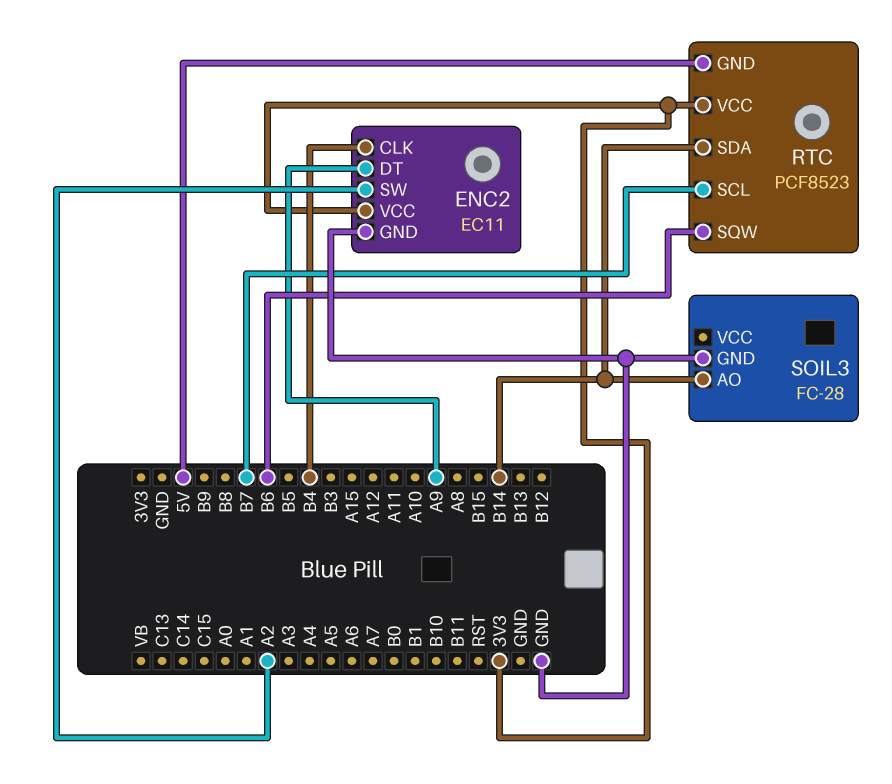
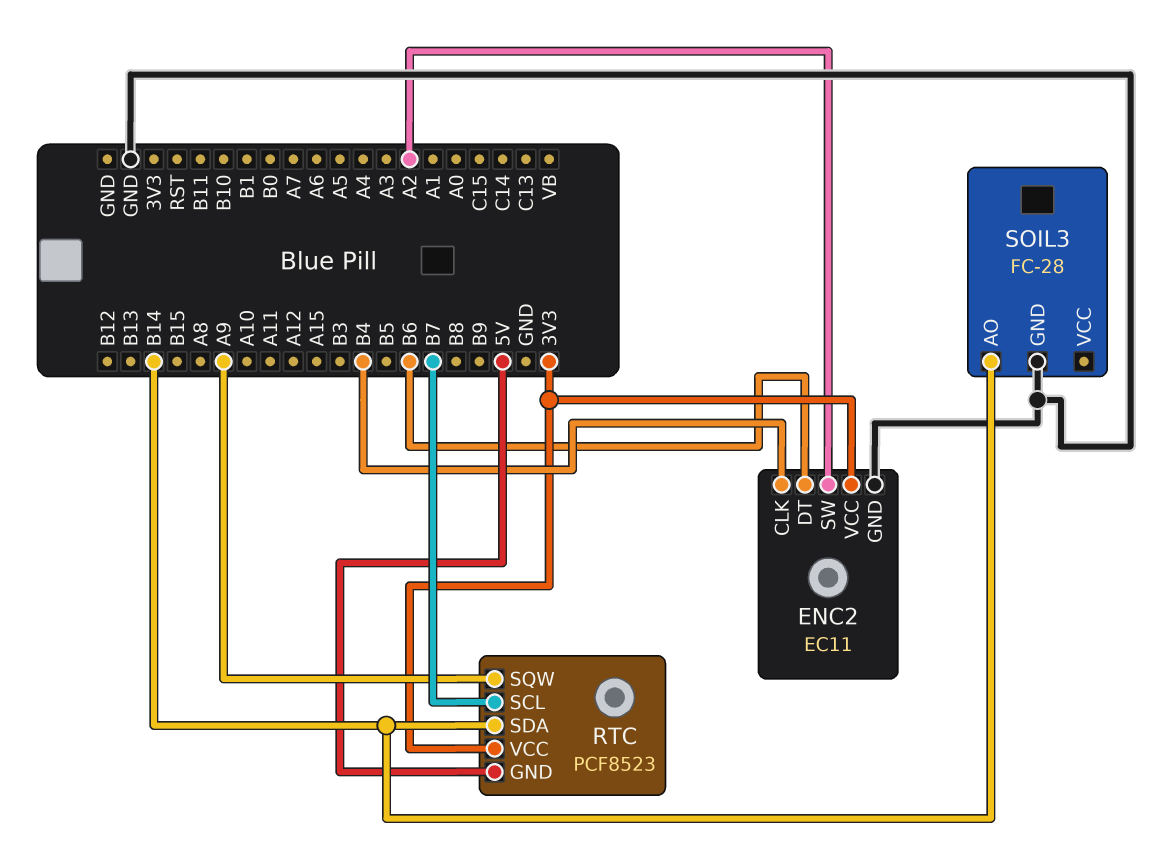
ENC2 pin DT: A9 -> B6
RTC pin SQW: B6 -> A9

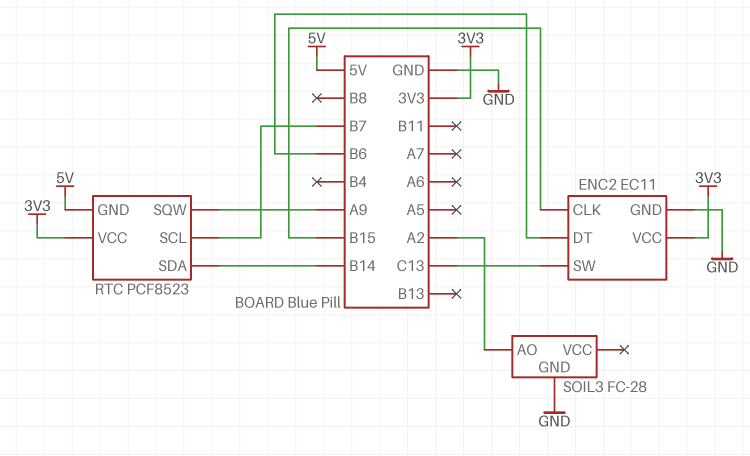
ENC2 pin CLK: B4 -> B15
ENC2 pin SW: A2 -> C13
SOIL3 pin AO: B14 -> A2

